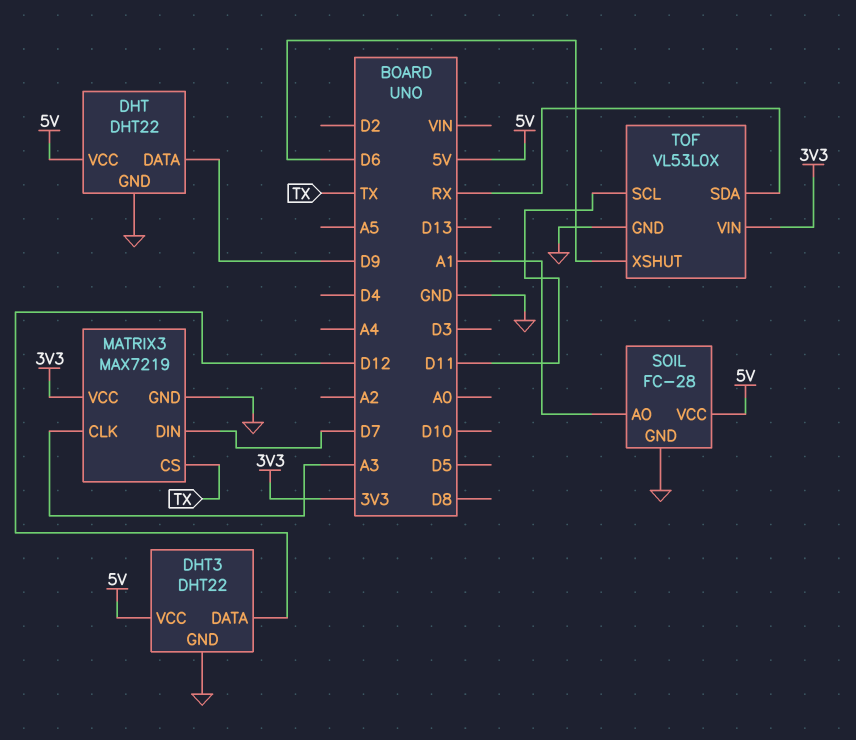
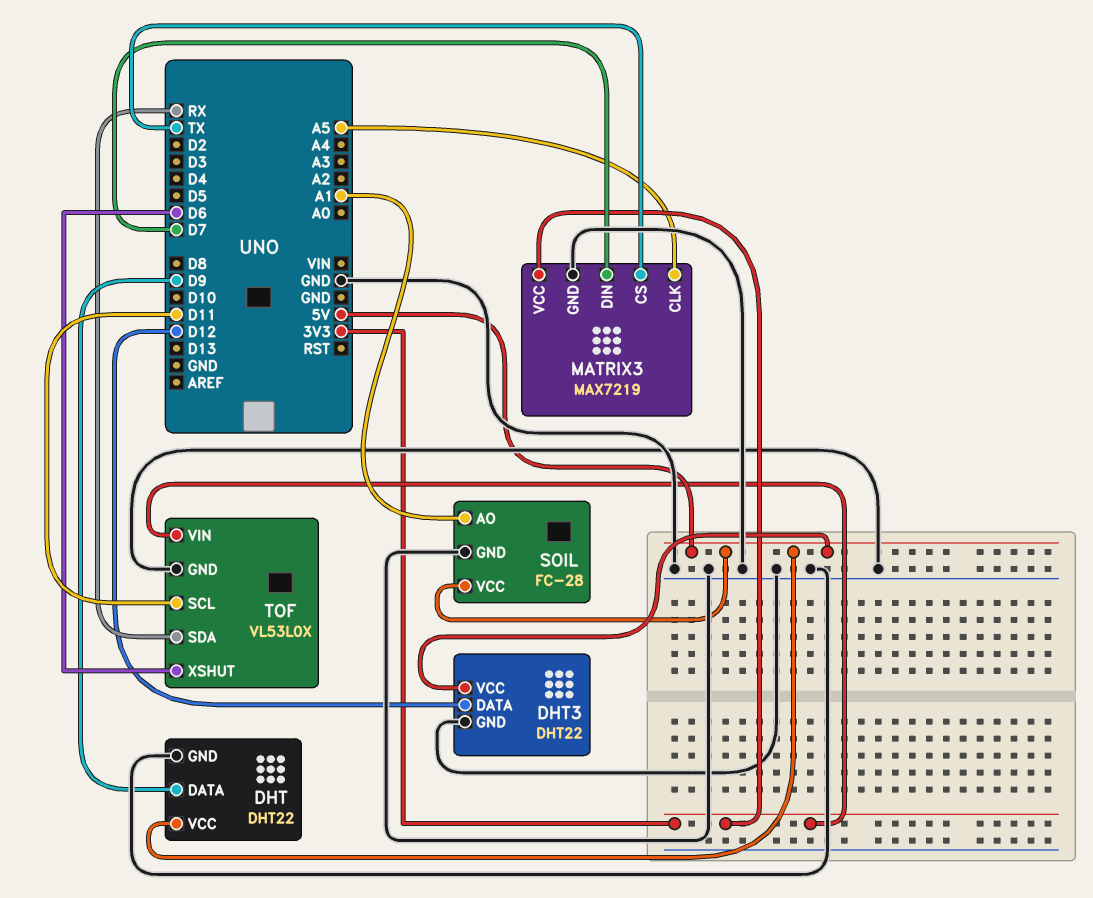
MATRIX3 pin CLK: A3 -> A5

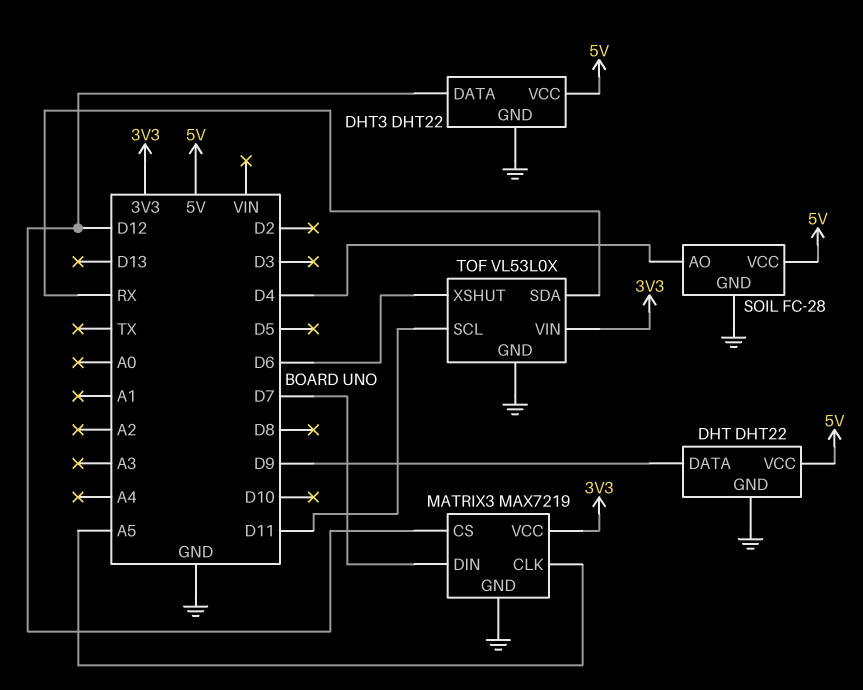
MATRIX3 pin CS: TX -> D12
SOIL pin AO: A1 -> D4

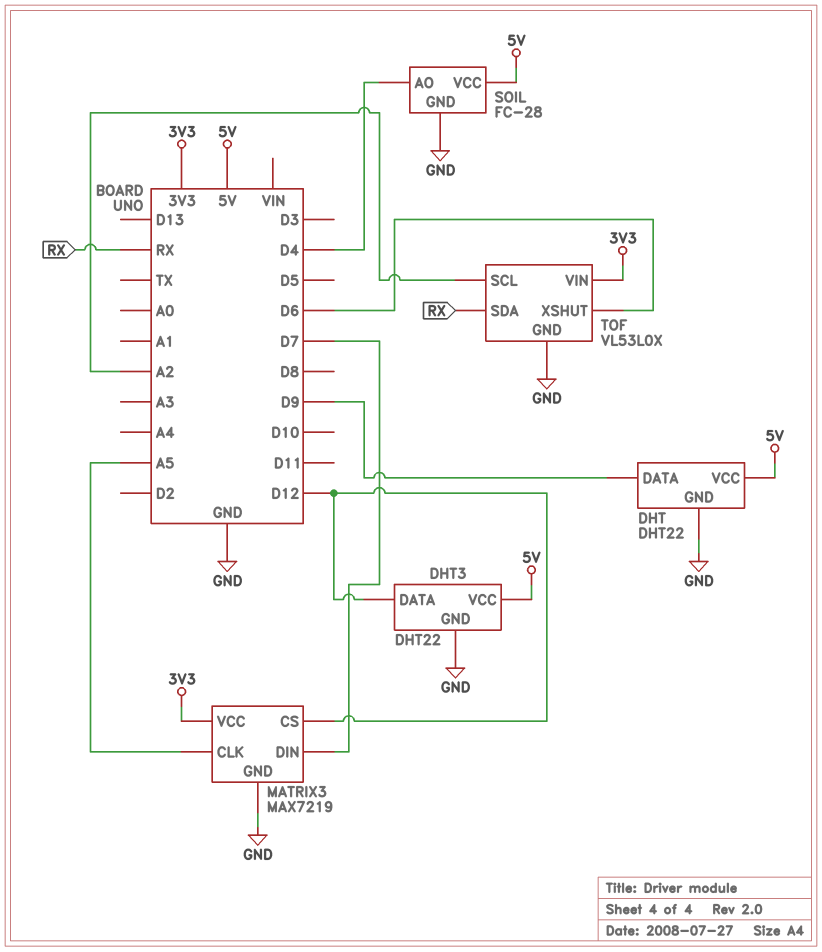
TOF pin SCL: D11 -> A2

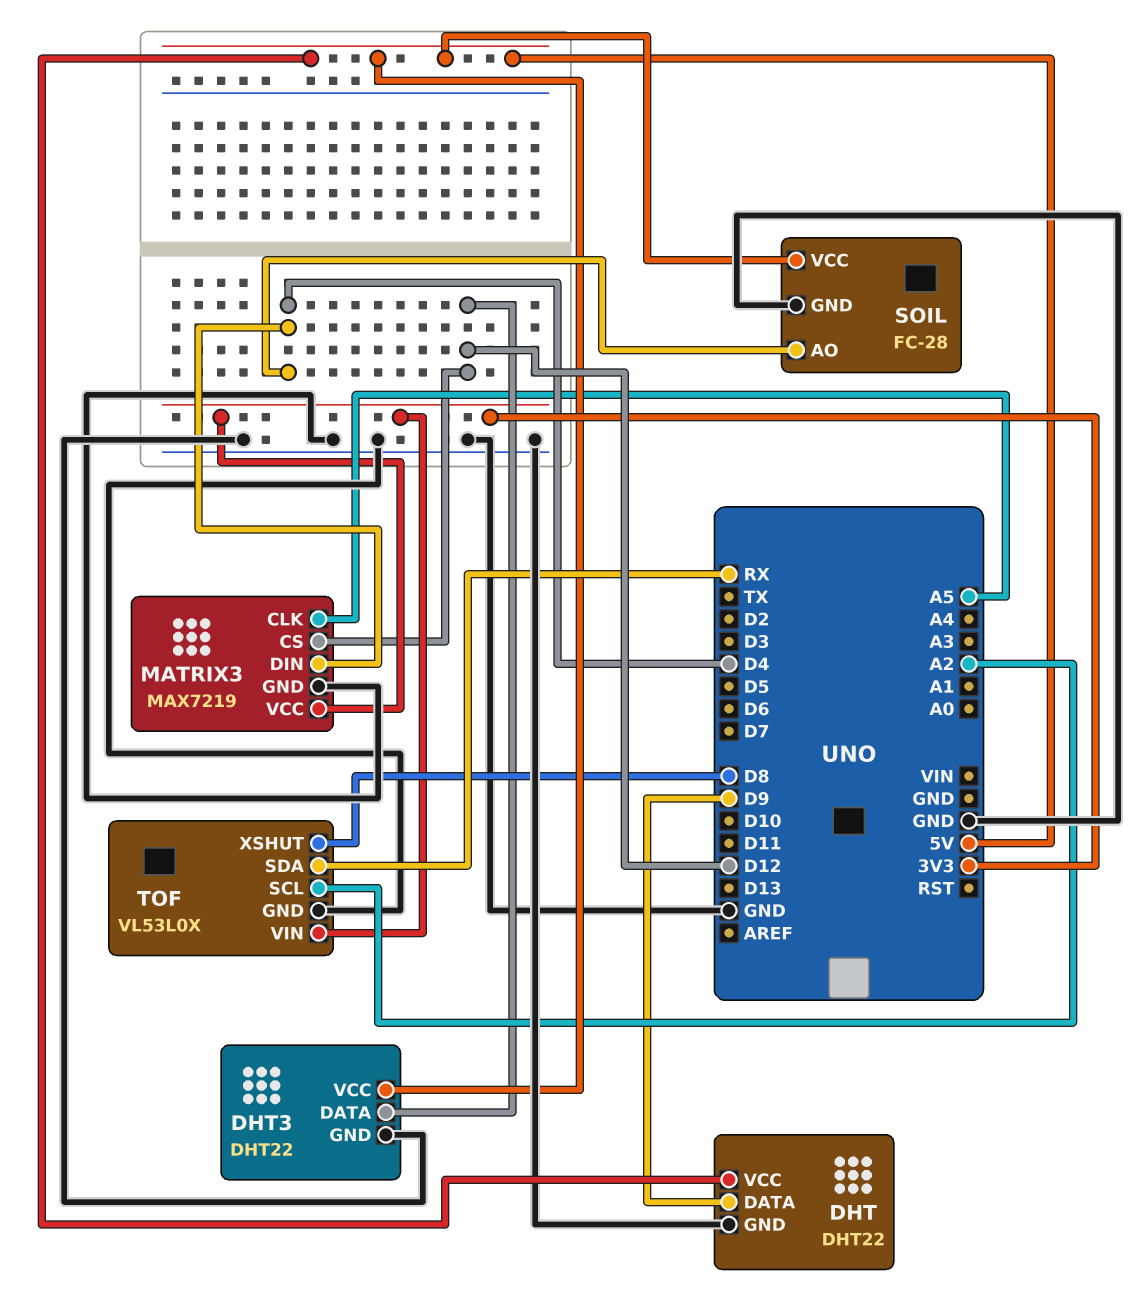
MATRIX3 pin DIN: D7 -> D4
TOF pin XSHUT: D6 -> D8

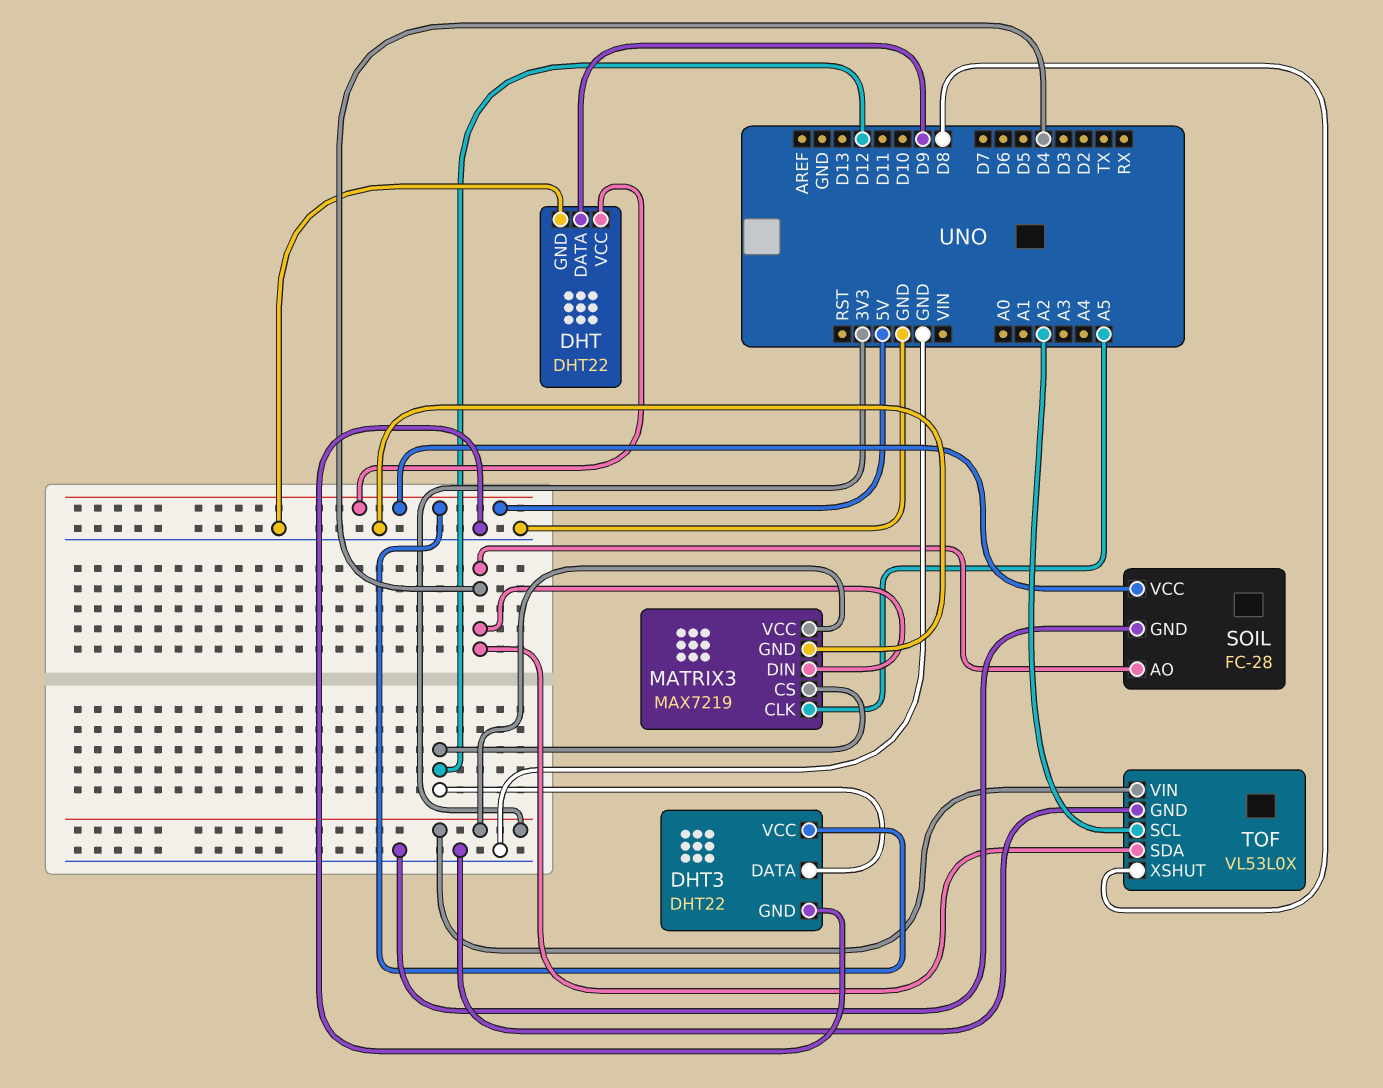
TOF pin SDA: RX -> D4

